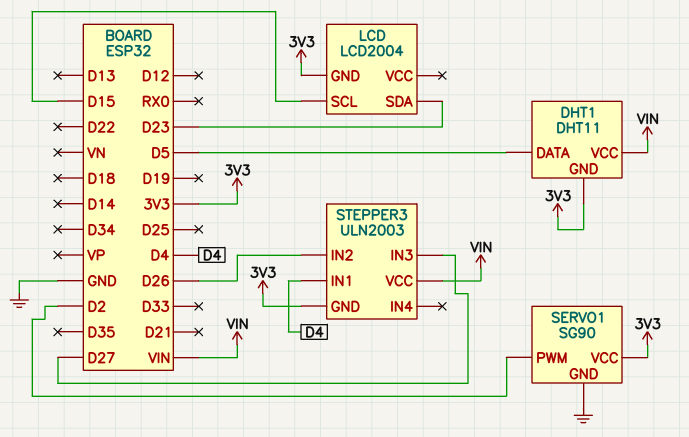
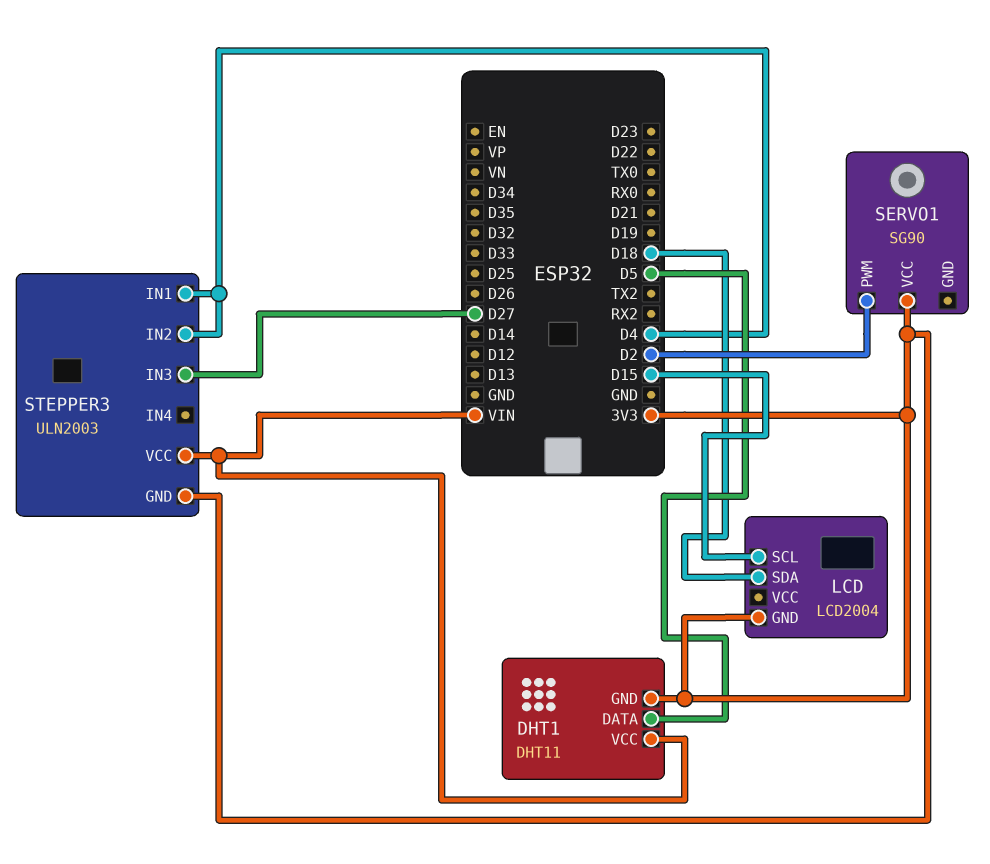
LCD pin SDA: D23 -> D18
SERVO1 pin GND: GND -> none
STEPPER3 pin IN2: D26 -> D4

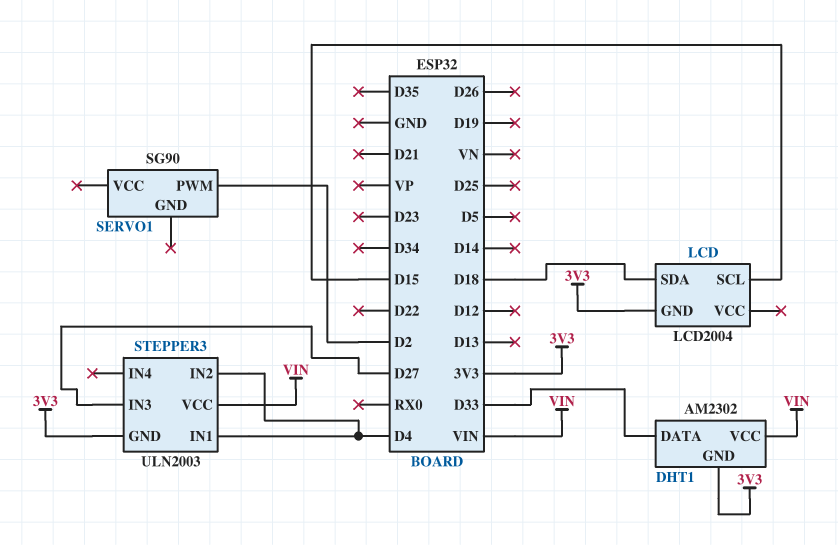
DHT1: DHT11 -> AM2302
DHT1 pin DATA: D5 -> D33
SERVO1 pin VCC: 3V3 -> none

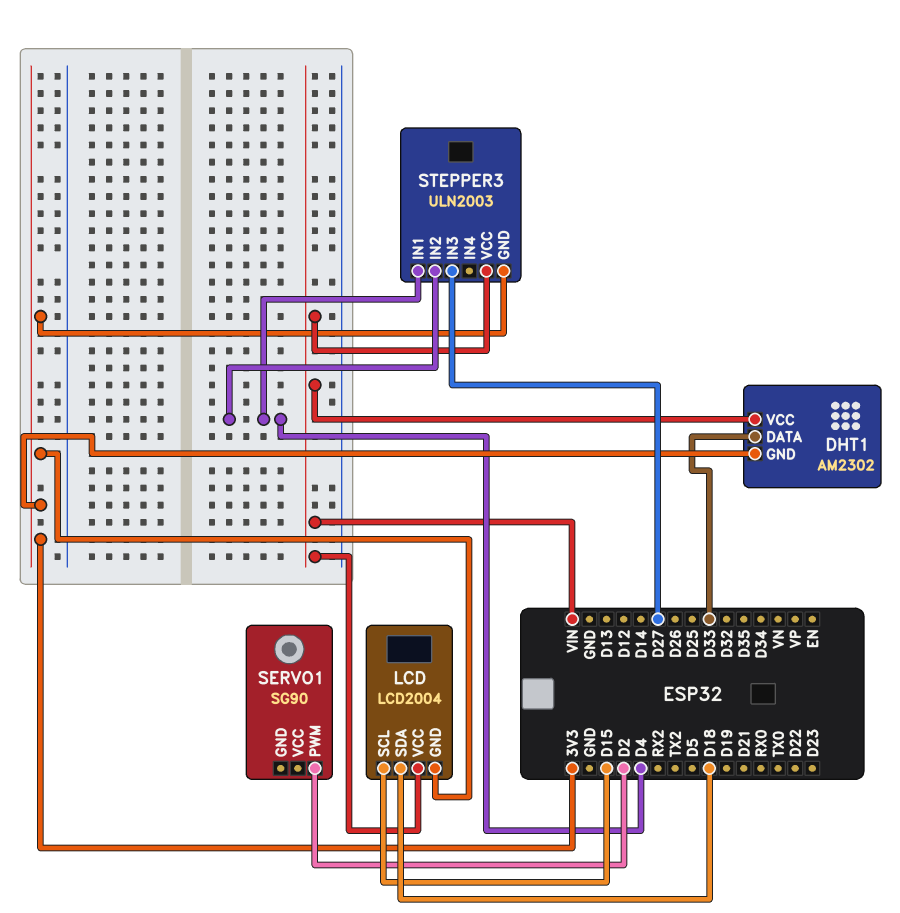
LCD pin VCC: none -> VIN

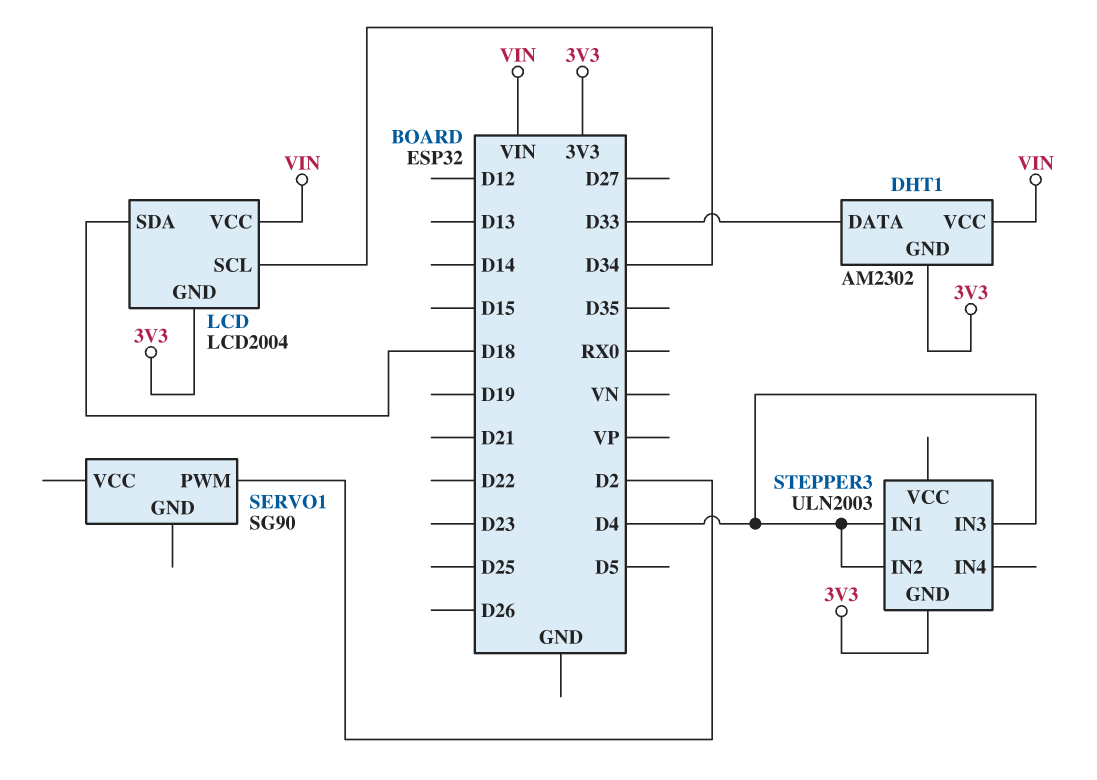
LCD pin SCL: D15 -> D34
STEPPER3 pin IN3: D27 -> D4
STEPPER3 pin VCC: VIN -> none

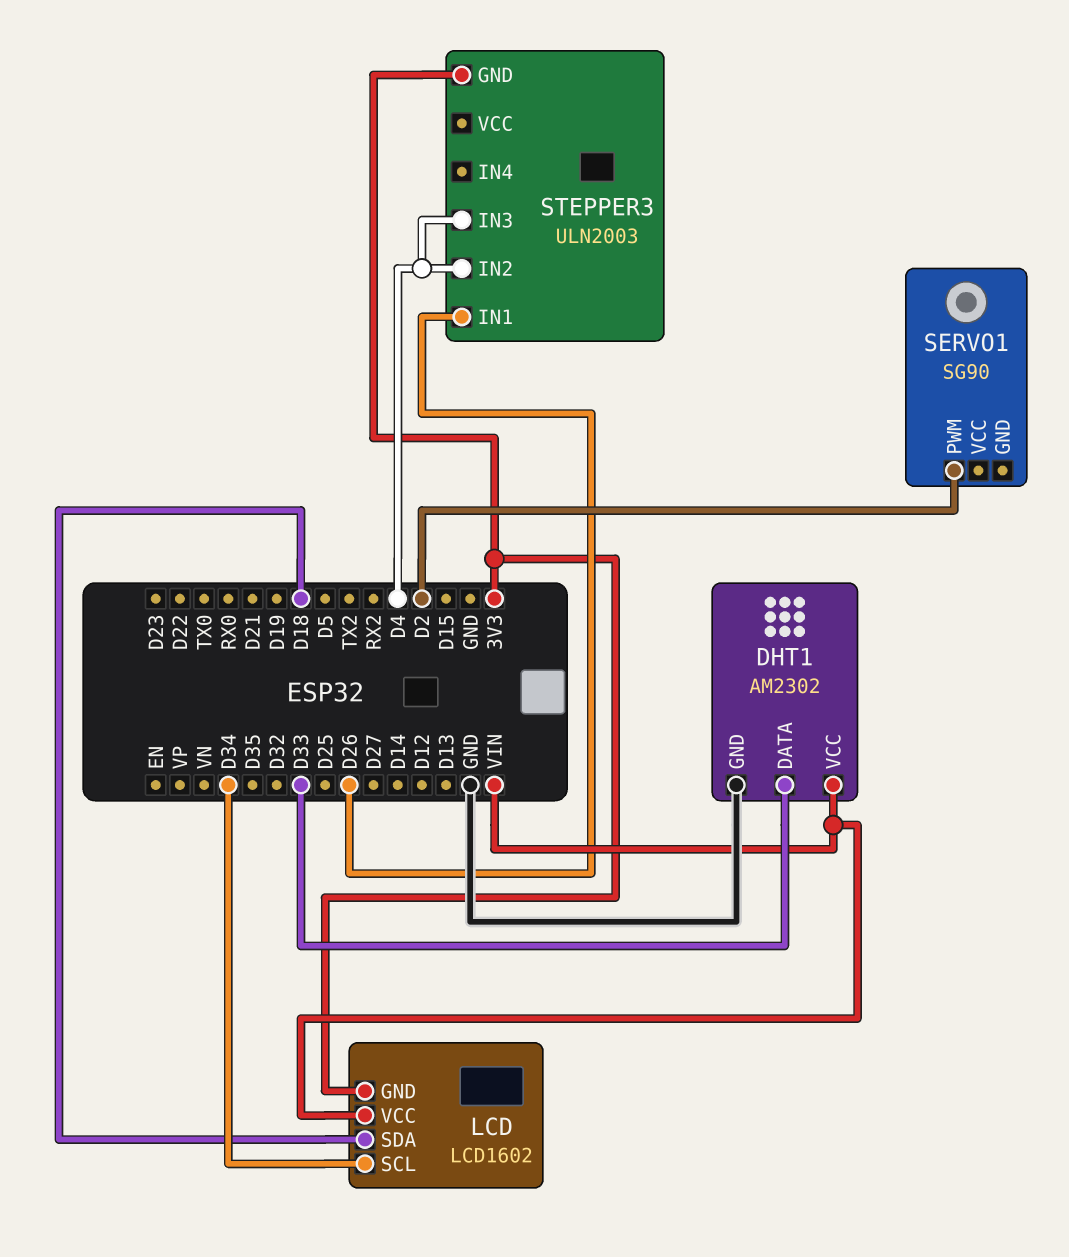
DHT1 pin GND: 3V3 -> GND
LCD: LCD2004 -> LCD1602
STEPPER3 pin IN1: D4 -> D26

